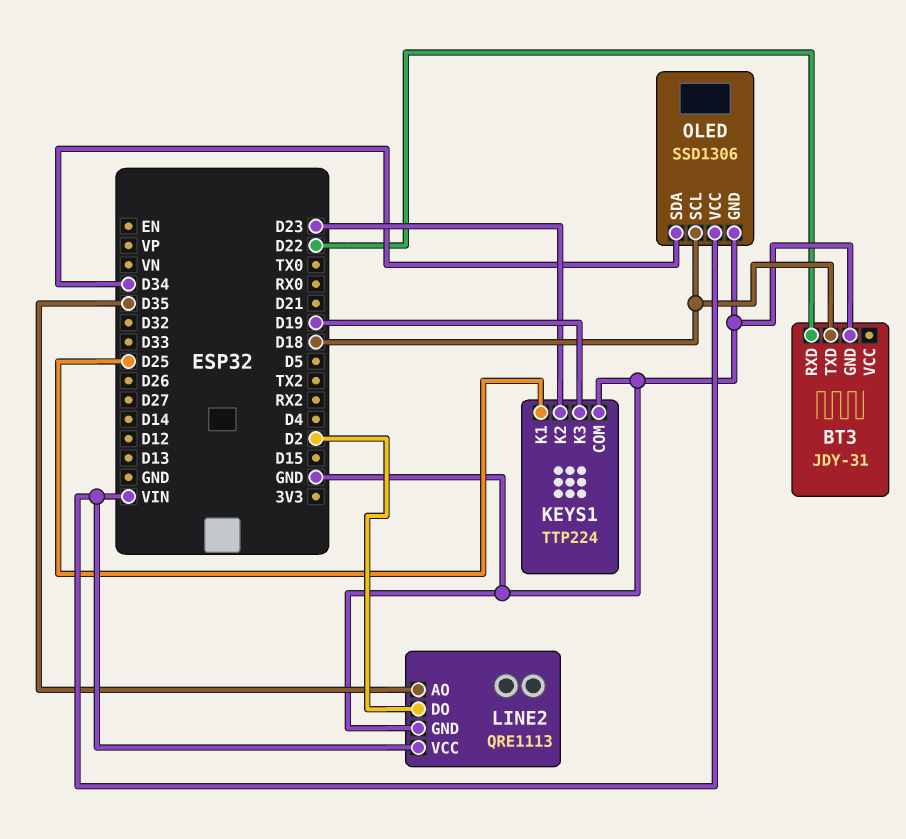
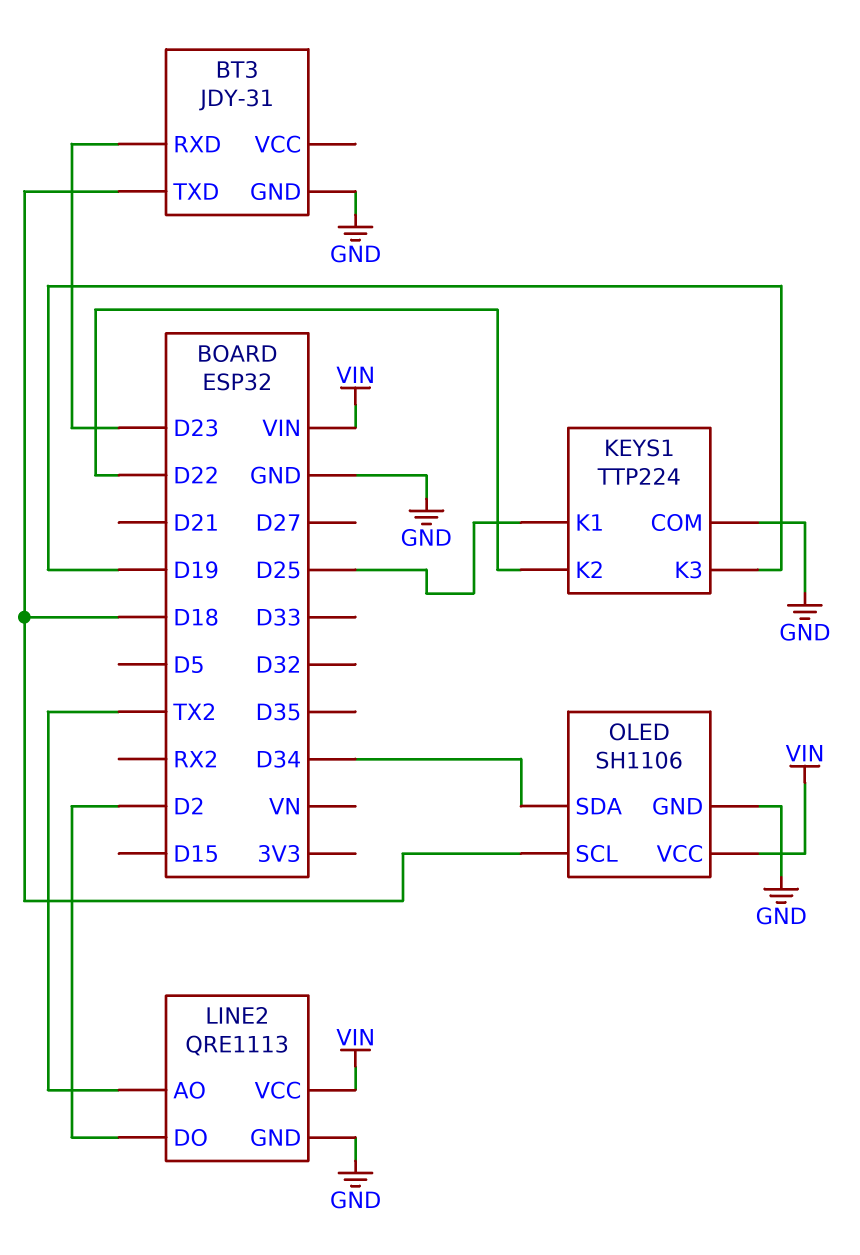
BT3 pin RXD: D22 -> D23
KEYS1 pin K2: D23 -> D22
LINE2 pin AO: D35 -> TX2
OLED: SSD1306 -> SH1106

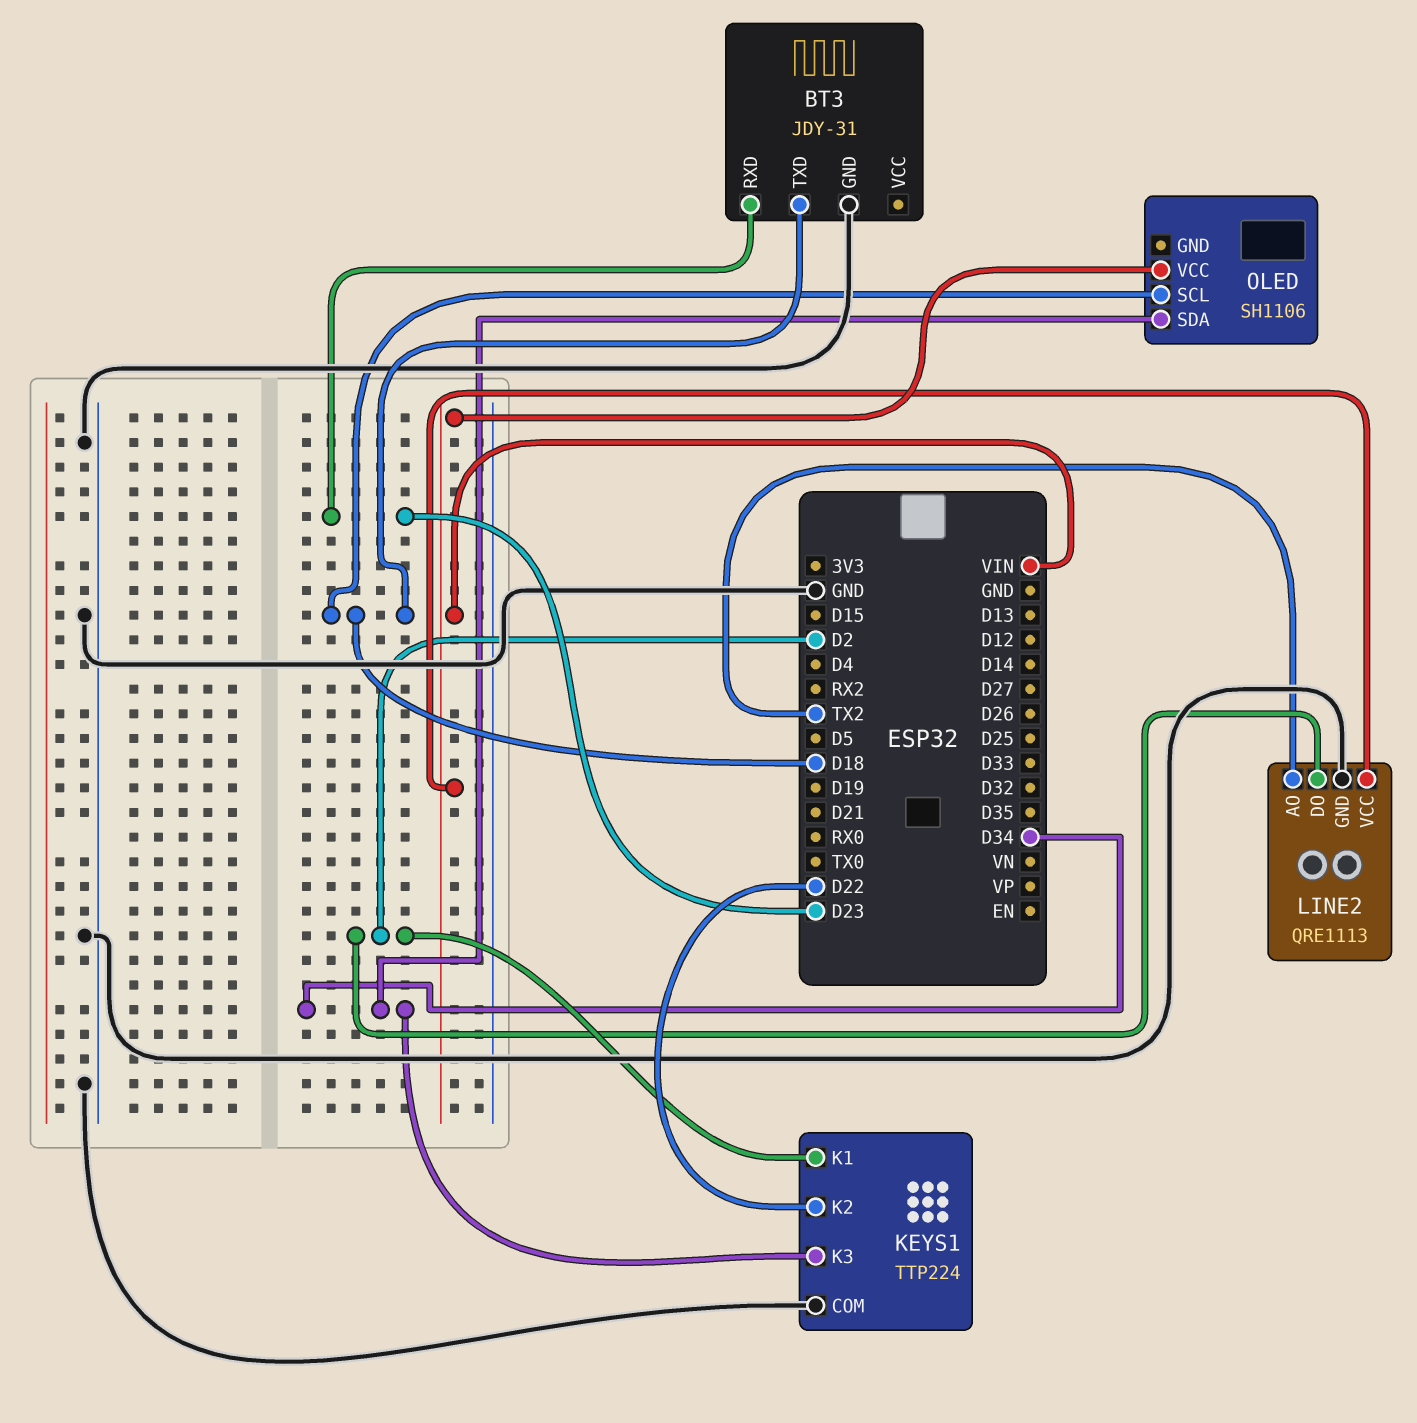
KEYS1 pin K1: D25 -> D2
KEYS1 pin K3: D19 -> D34
OLED pin GND: GND -> none

